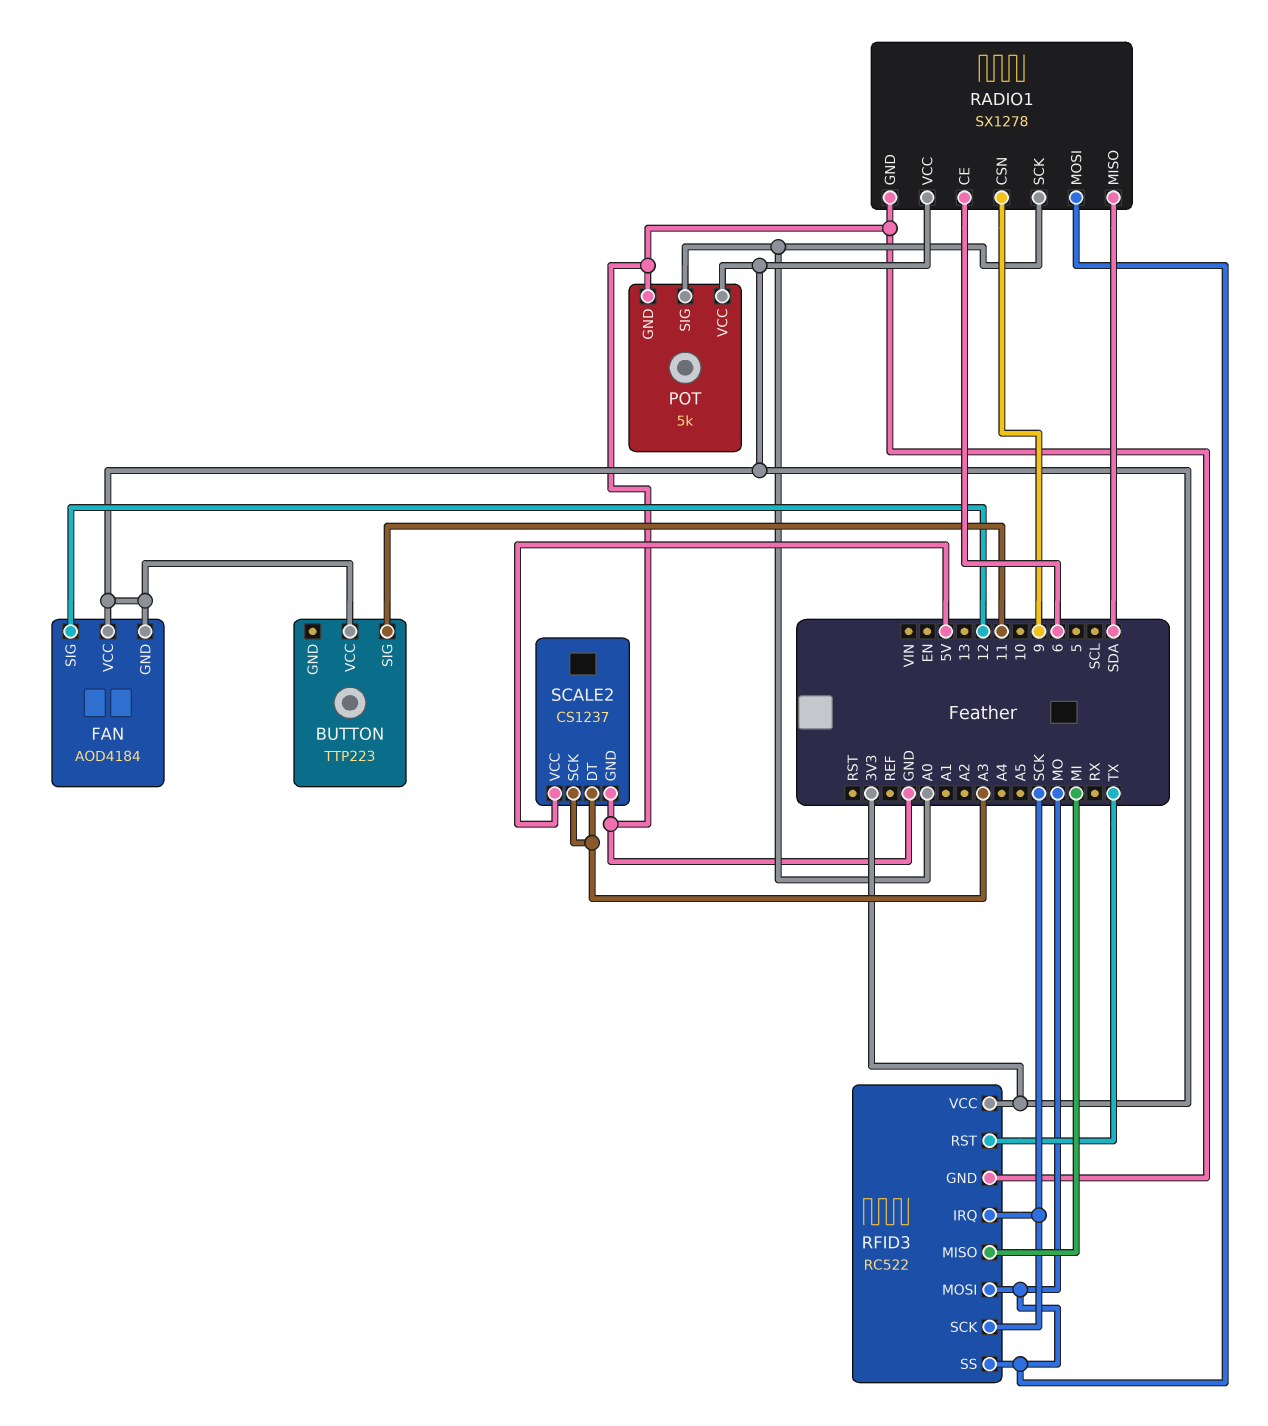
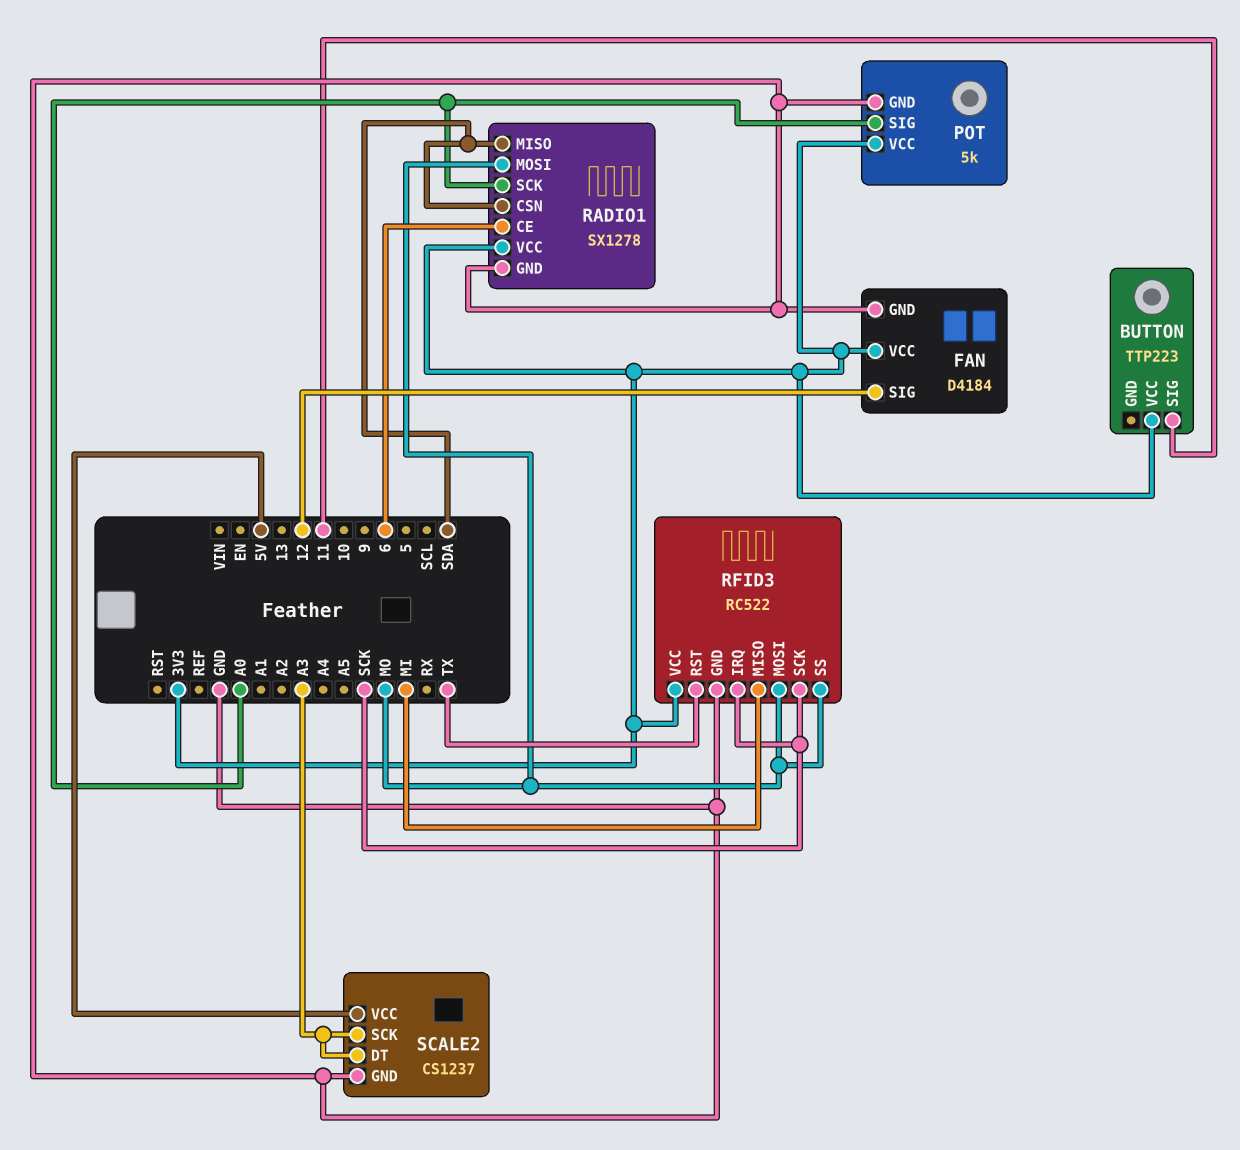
FAN: AOD4184 -> D4184
FAN pin GND: 3V3 -> GND
RADIO1 pin CSN: 9 -> SDA

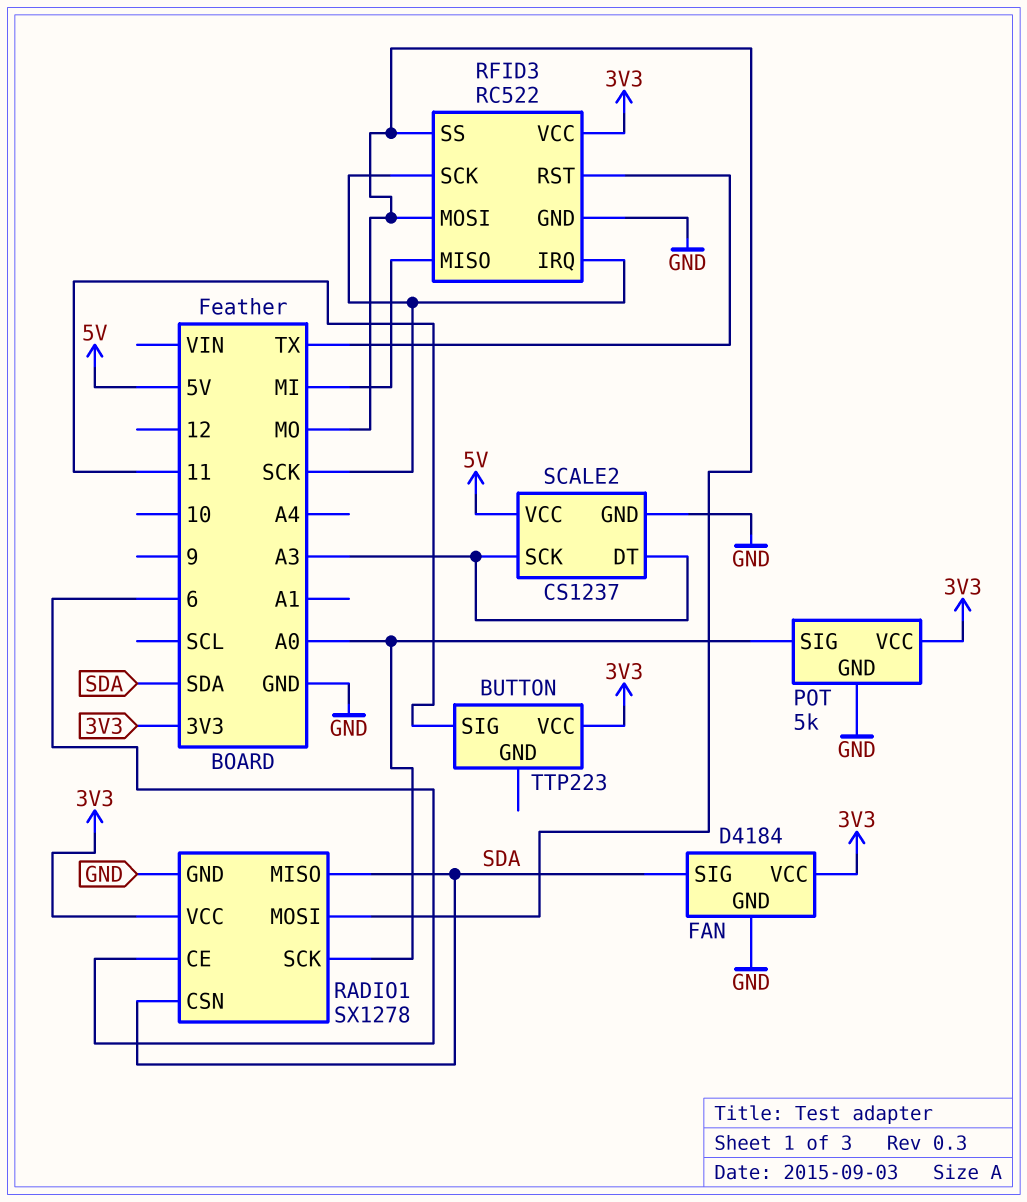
FAN pin SIG: 12 -> SDA

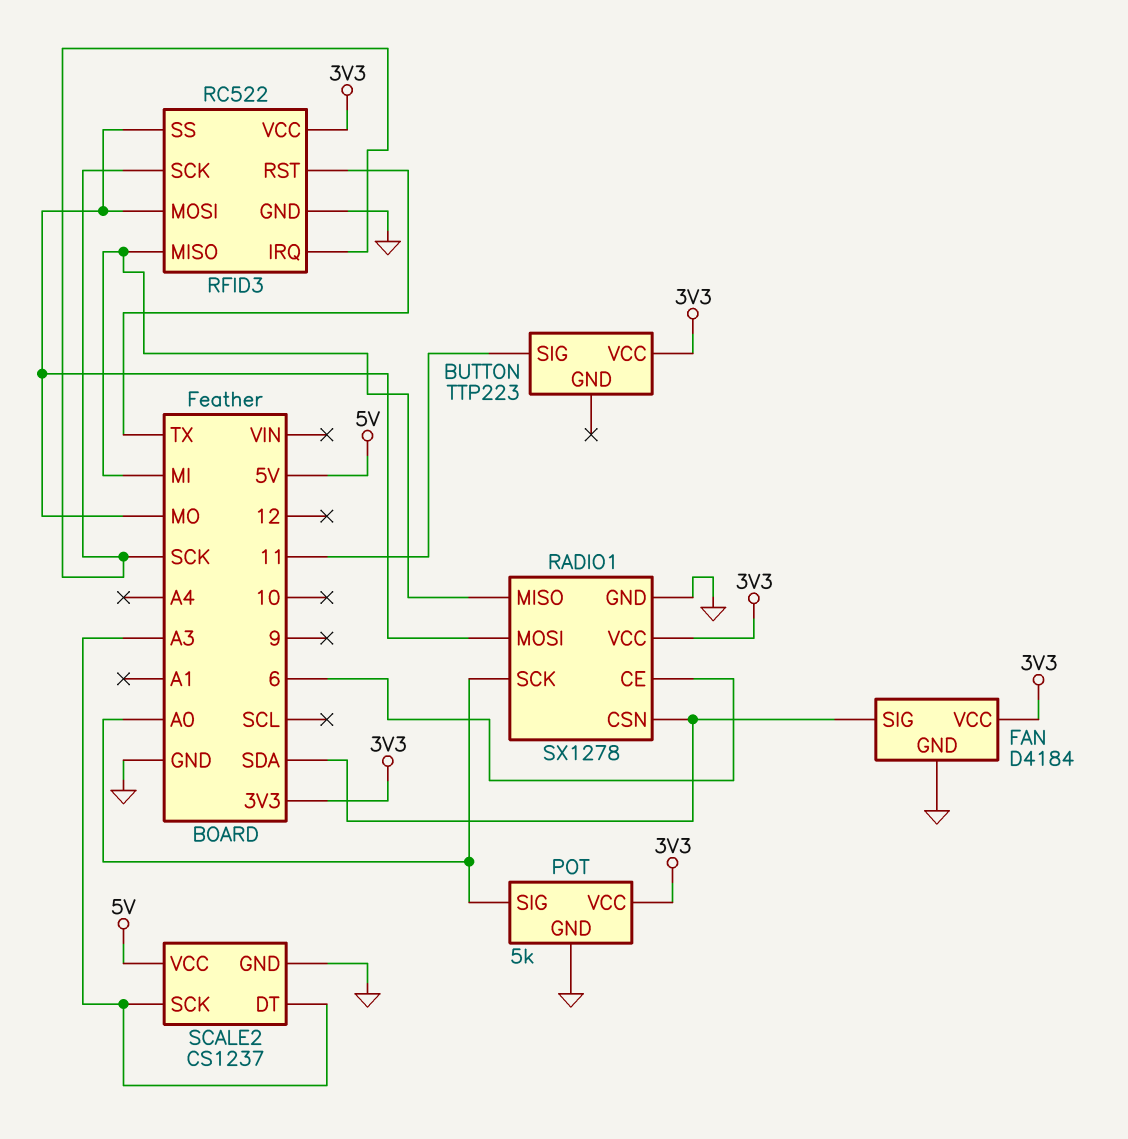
RADIO1 pin MISO: SDA -> MI

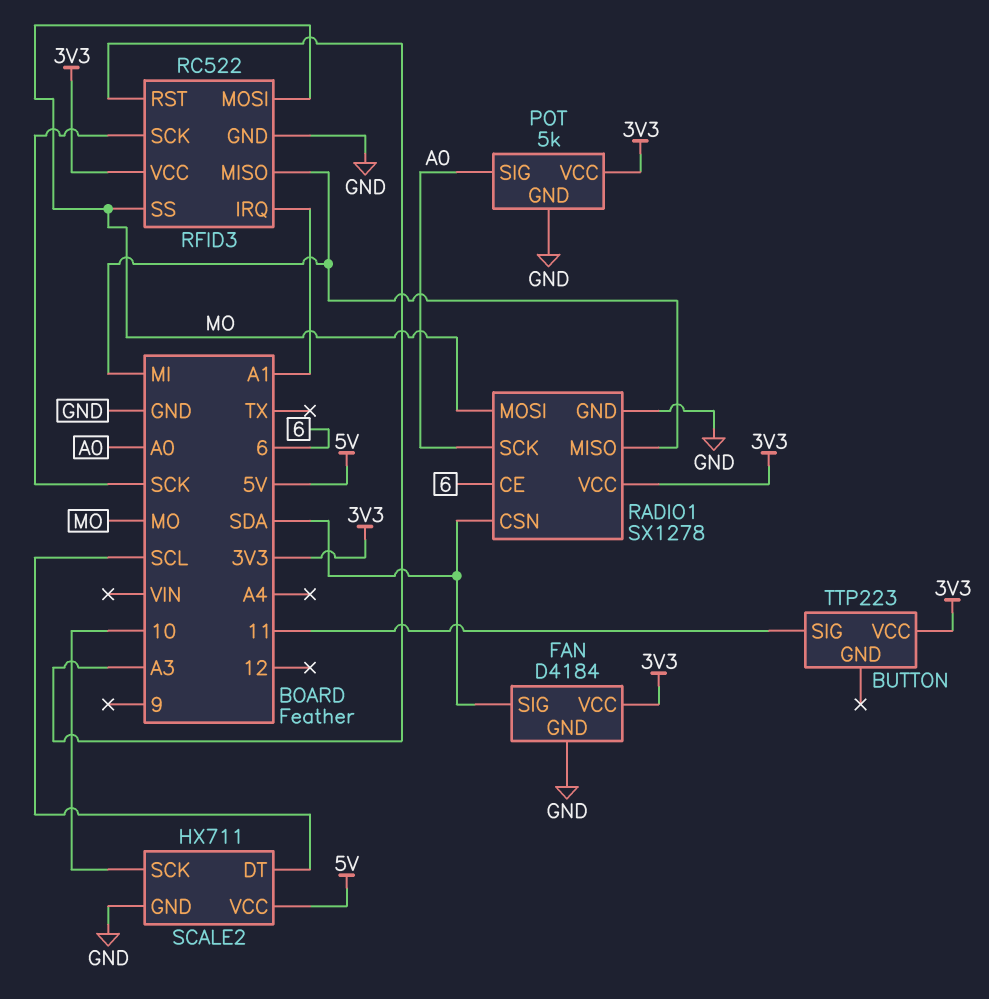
RFID3 pin IRQ: SCK -> A1
RFID3 pin RST: TX -> A3
SCALE2: CS1237 -> HX711
SCALE2 pin DT: A3 -> SCL
SCALE2 pin SCK: A3 -> 10

